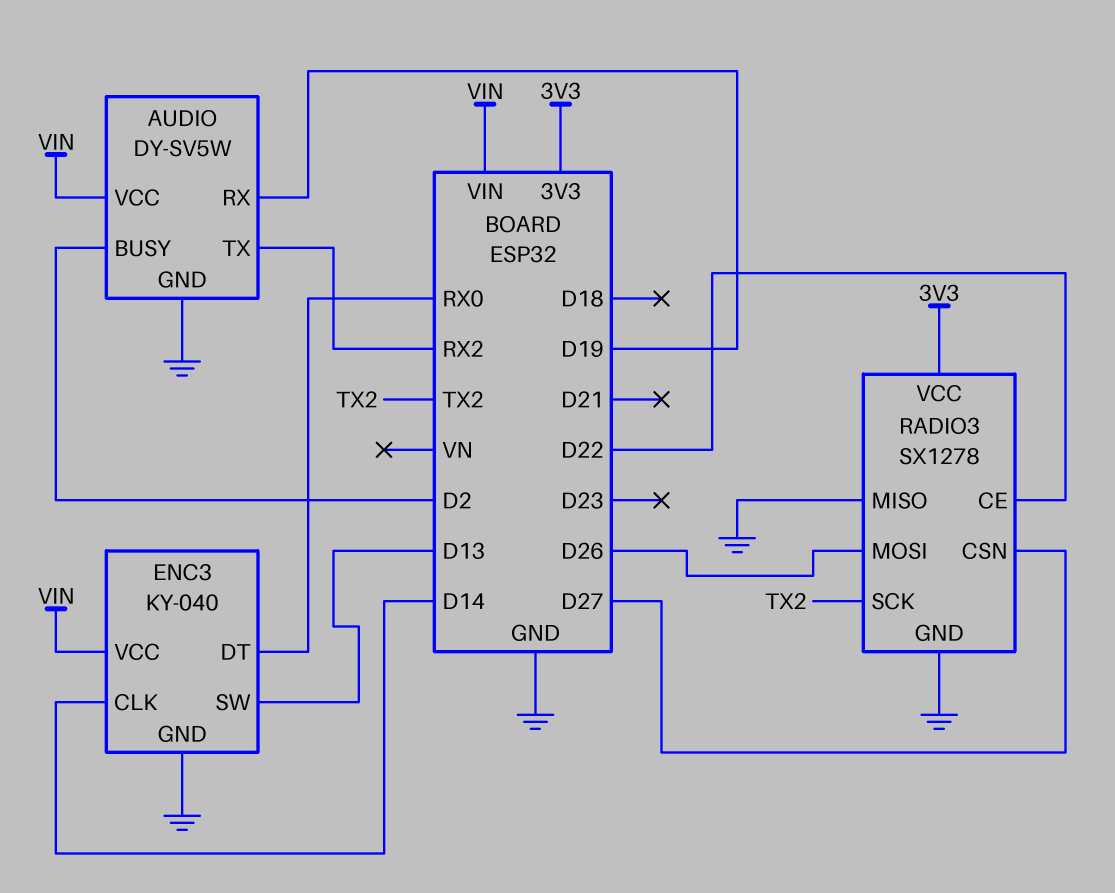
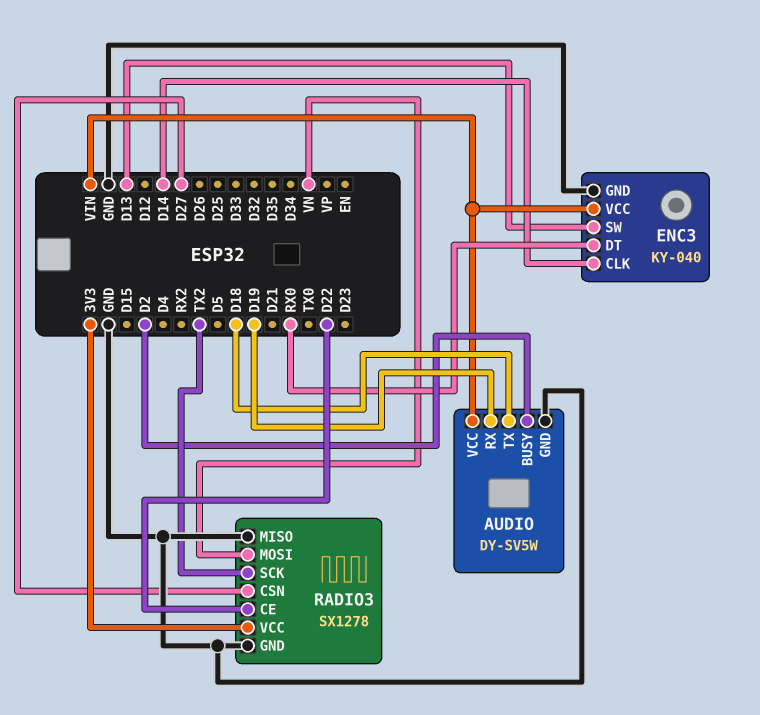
AUDIO pin TX: RX2 -> D18
RADIO3 pin MOSI: D26 -> VN

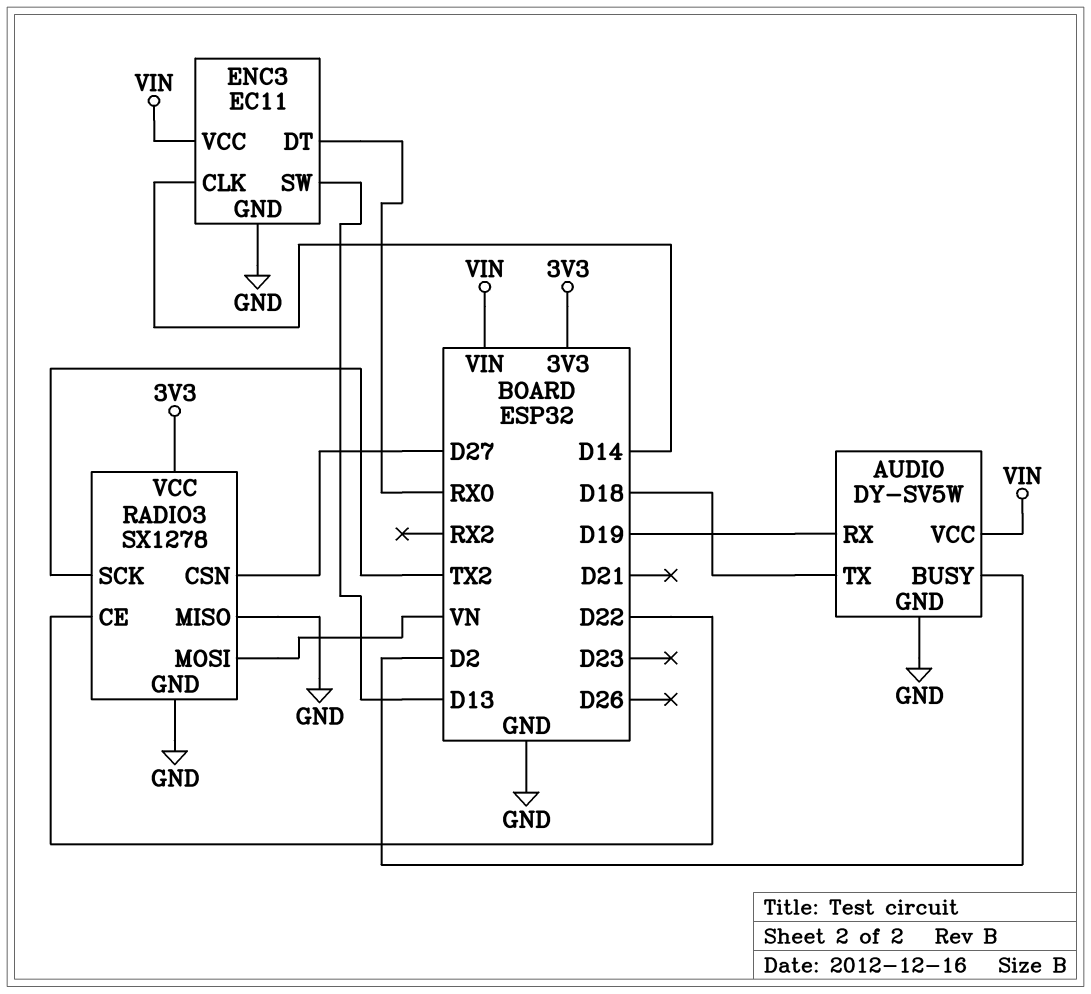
ENC3: KY-040 -> EC11

